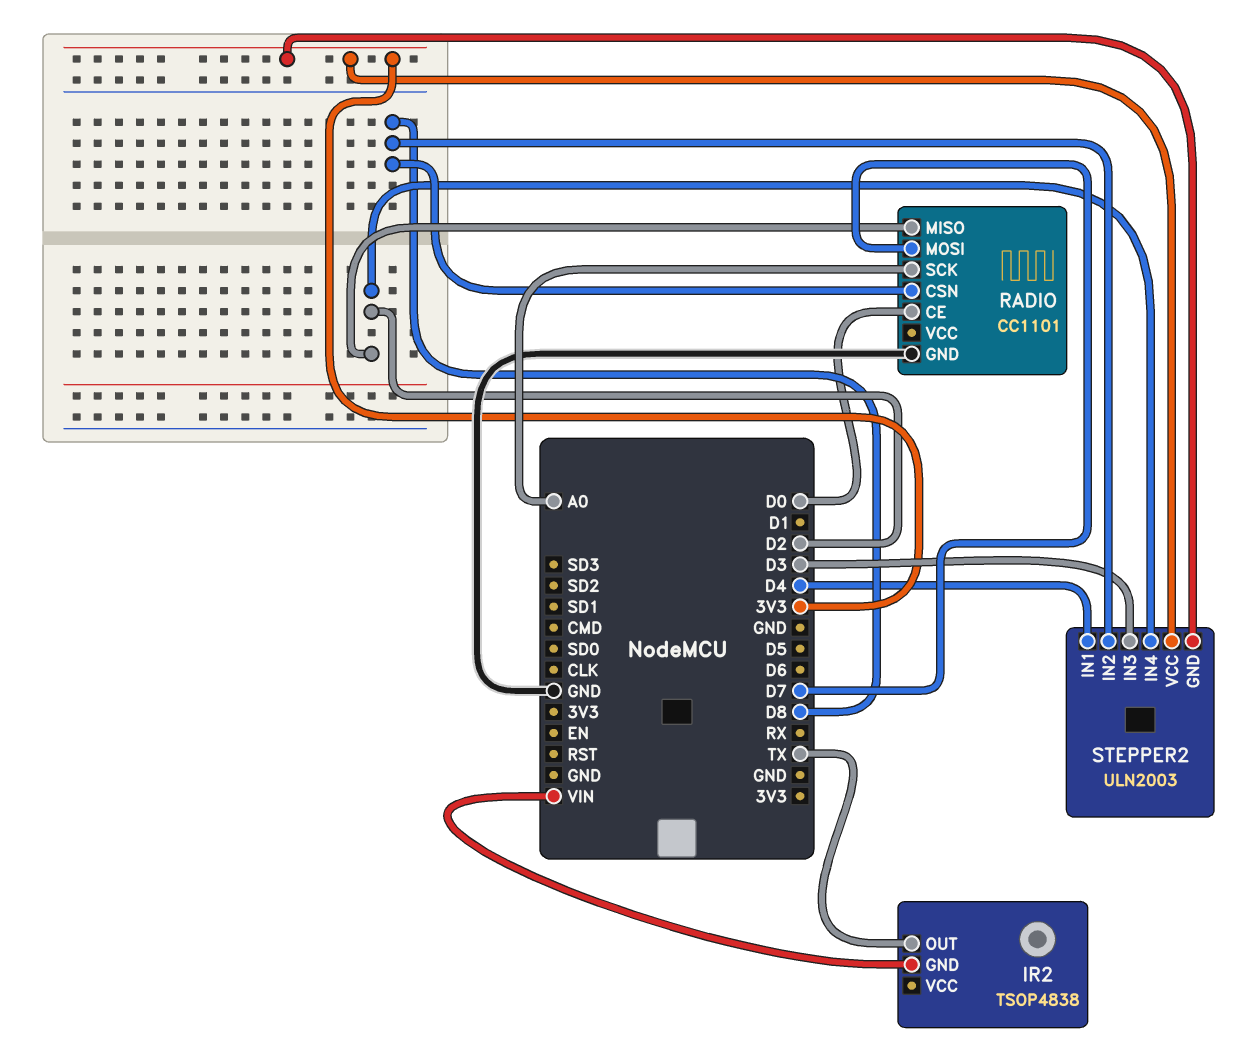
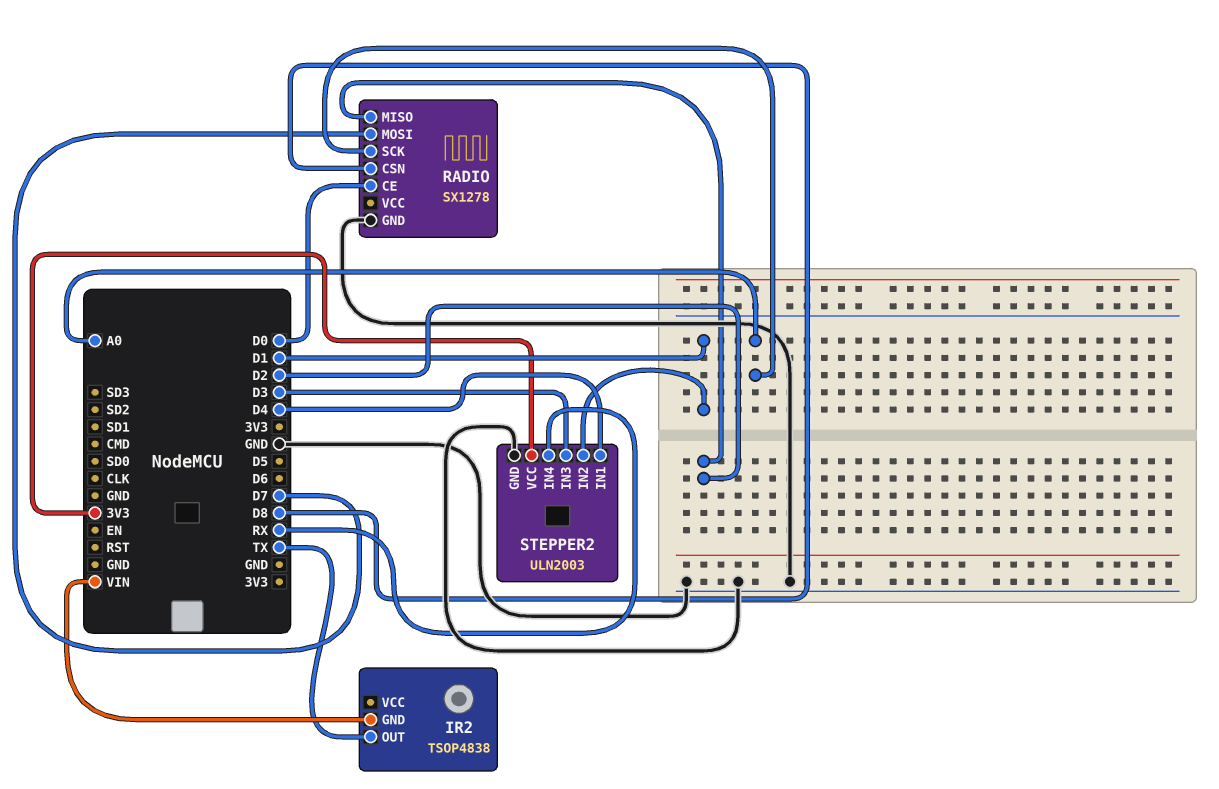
RADIO: CC1101 -> SX1278
STEPPER2 pin GND: 3V3 -> GND
STEPPER2 pin IN2: D8 -> D1
STEPPER2 pin IN4: D2 -> RX

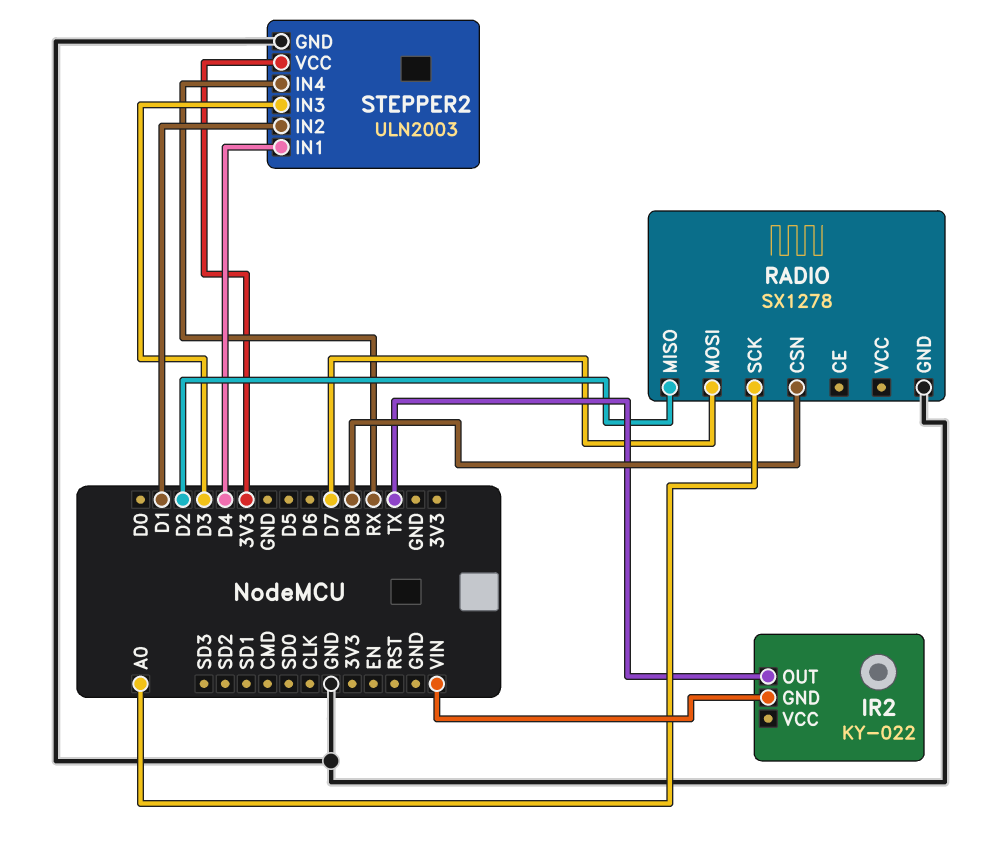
IR2: TSOP4838 -> KY-022
RADIO pin CE: D0 -> none

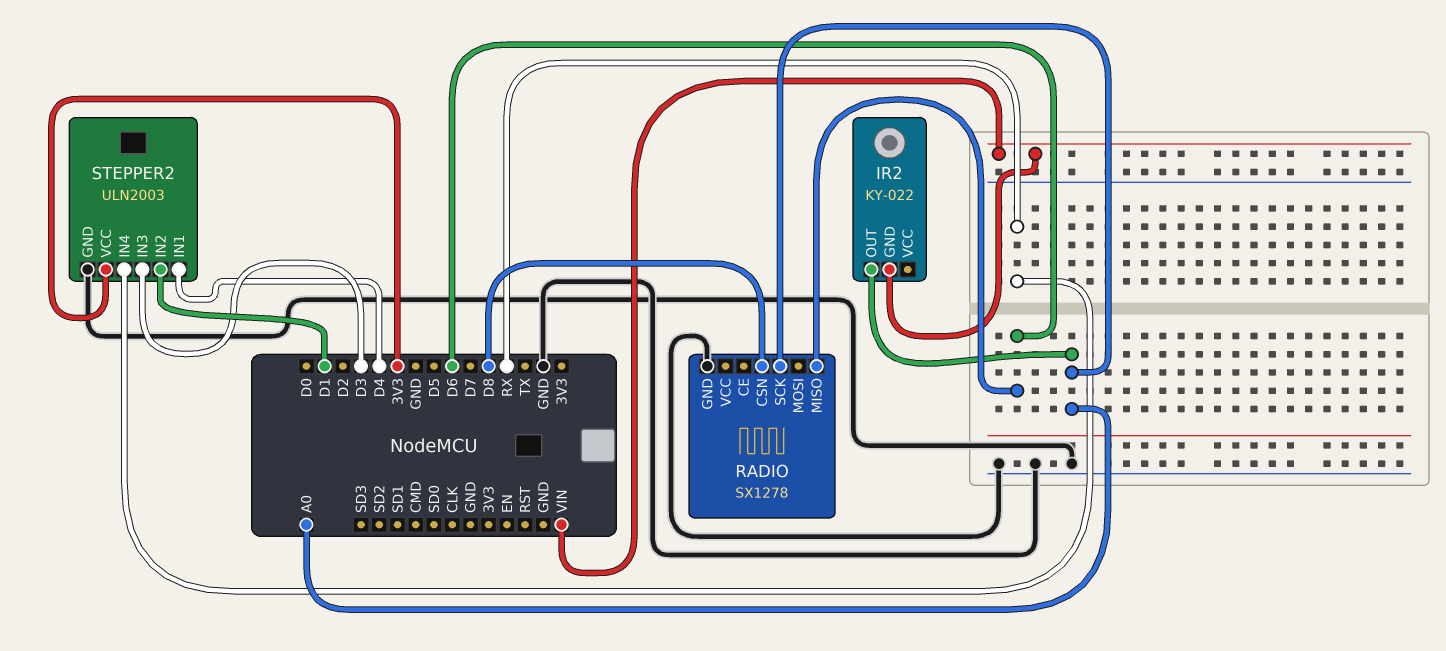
IR2 pin OUT: TX -> A0
RADIO pin MISO: D2 -> D6
RADIO pin MOSI: D7 -> none

